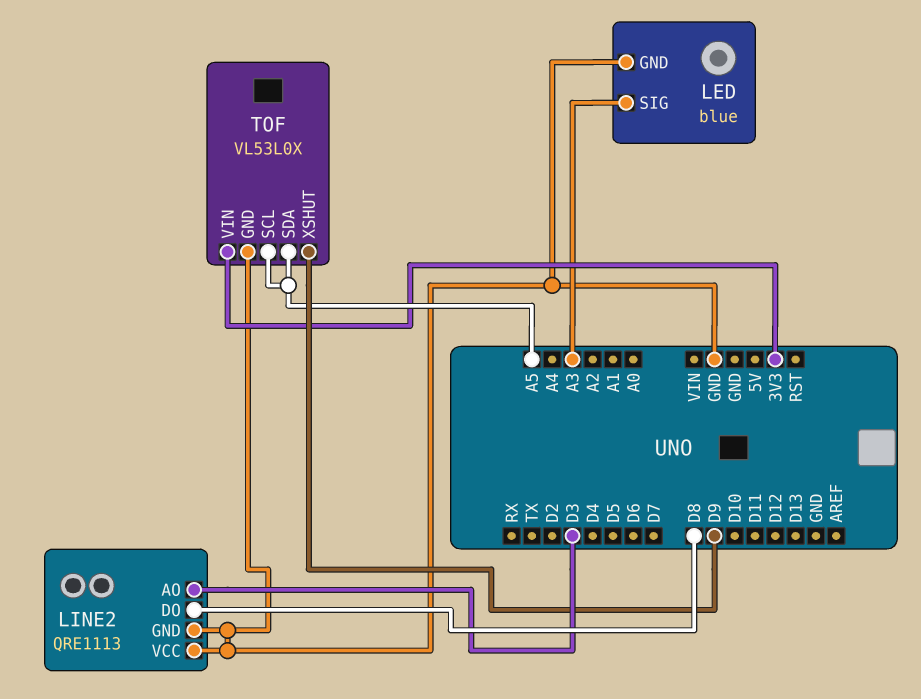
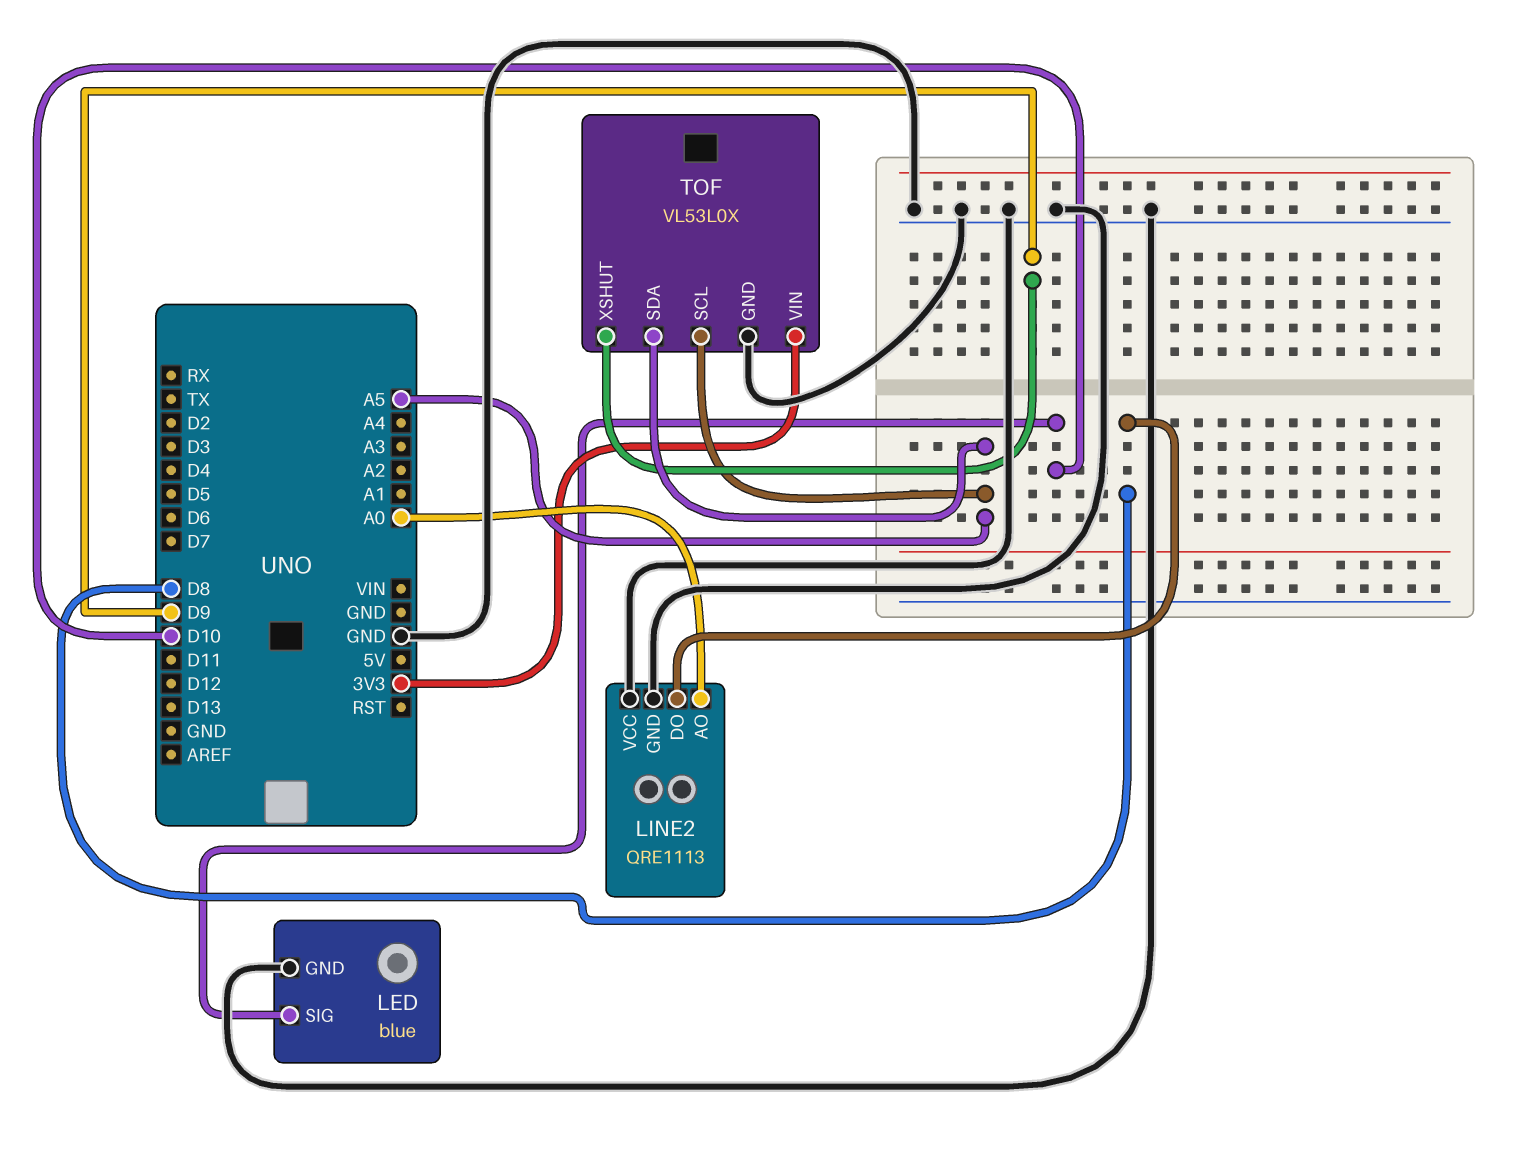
LED pin SIG: A3 -> D10
LINE2 pin AO: D3 -> A0

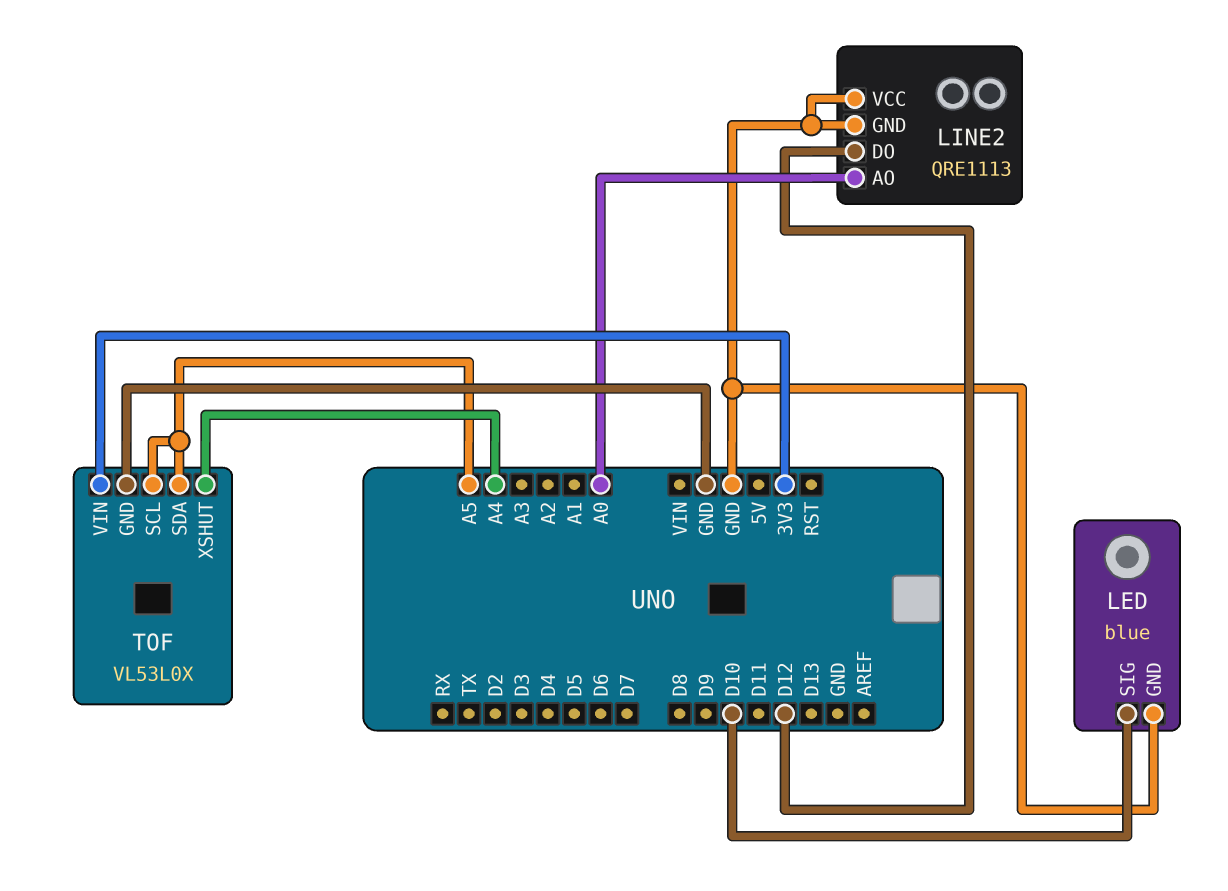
LINE2 pin DO: D8 -> D12
TOF pin XSHUT: D9 -> A4

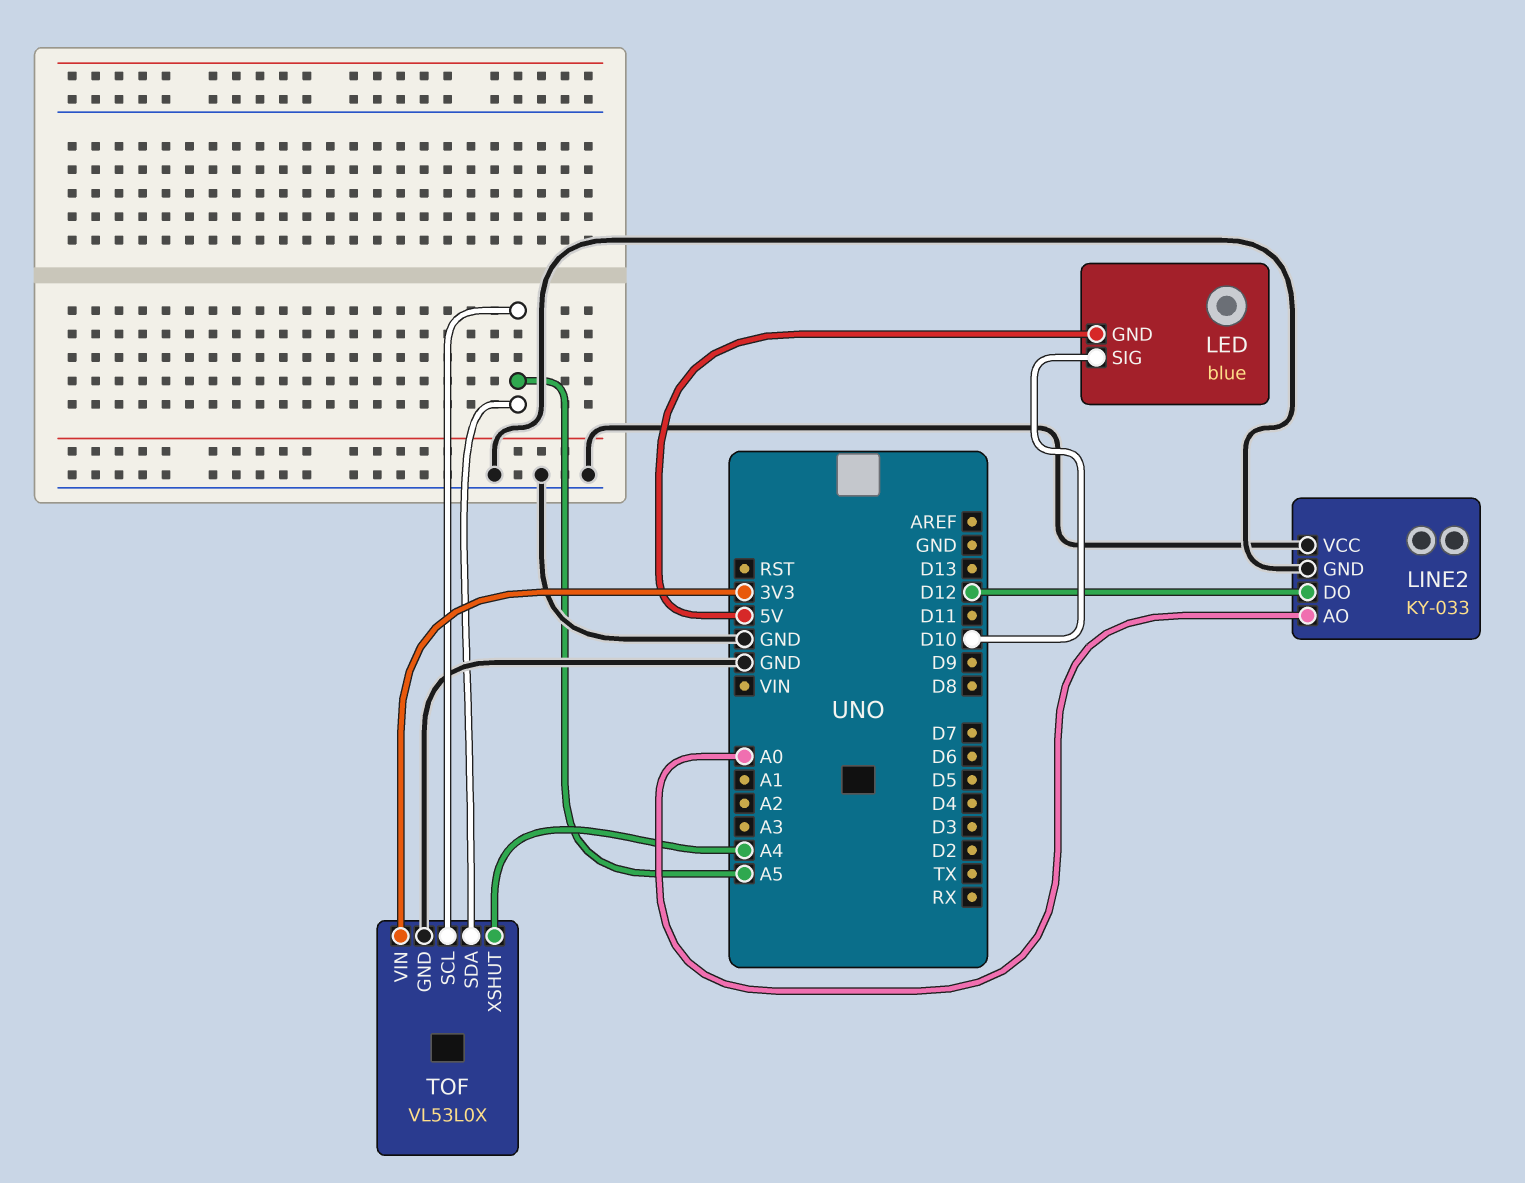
LED pin GND: GND -> 5V
LINE2: QRE1113 -> KY-033

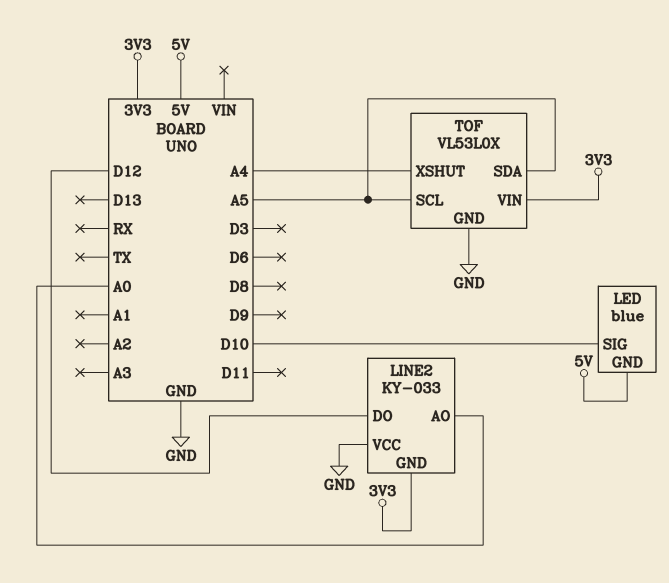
LINE2 pin GND: GND -> 3V3

